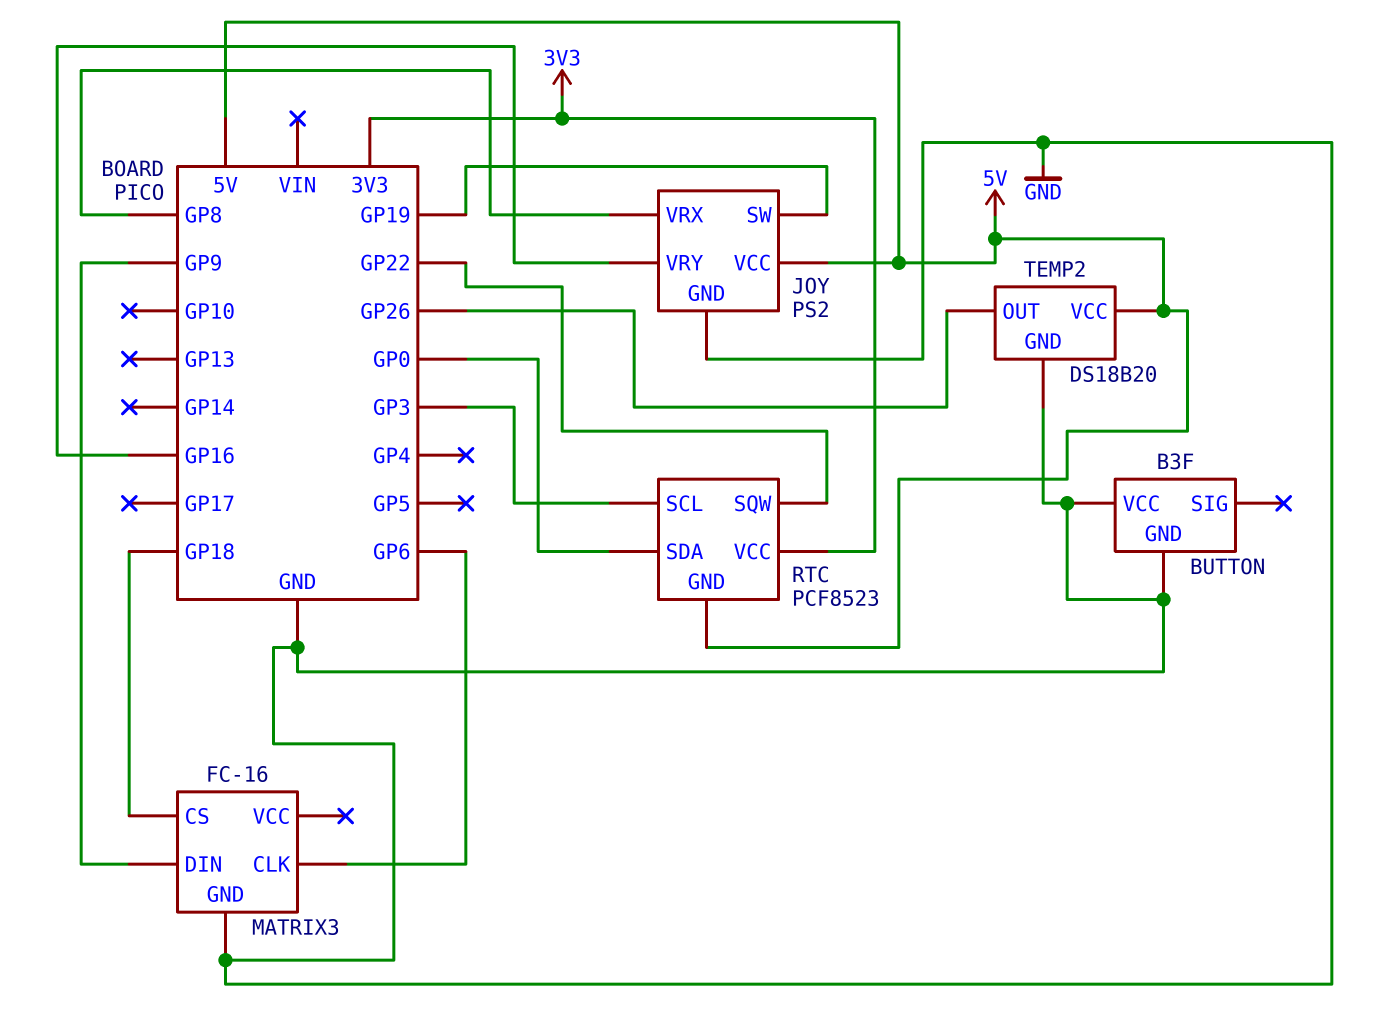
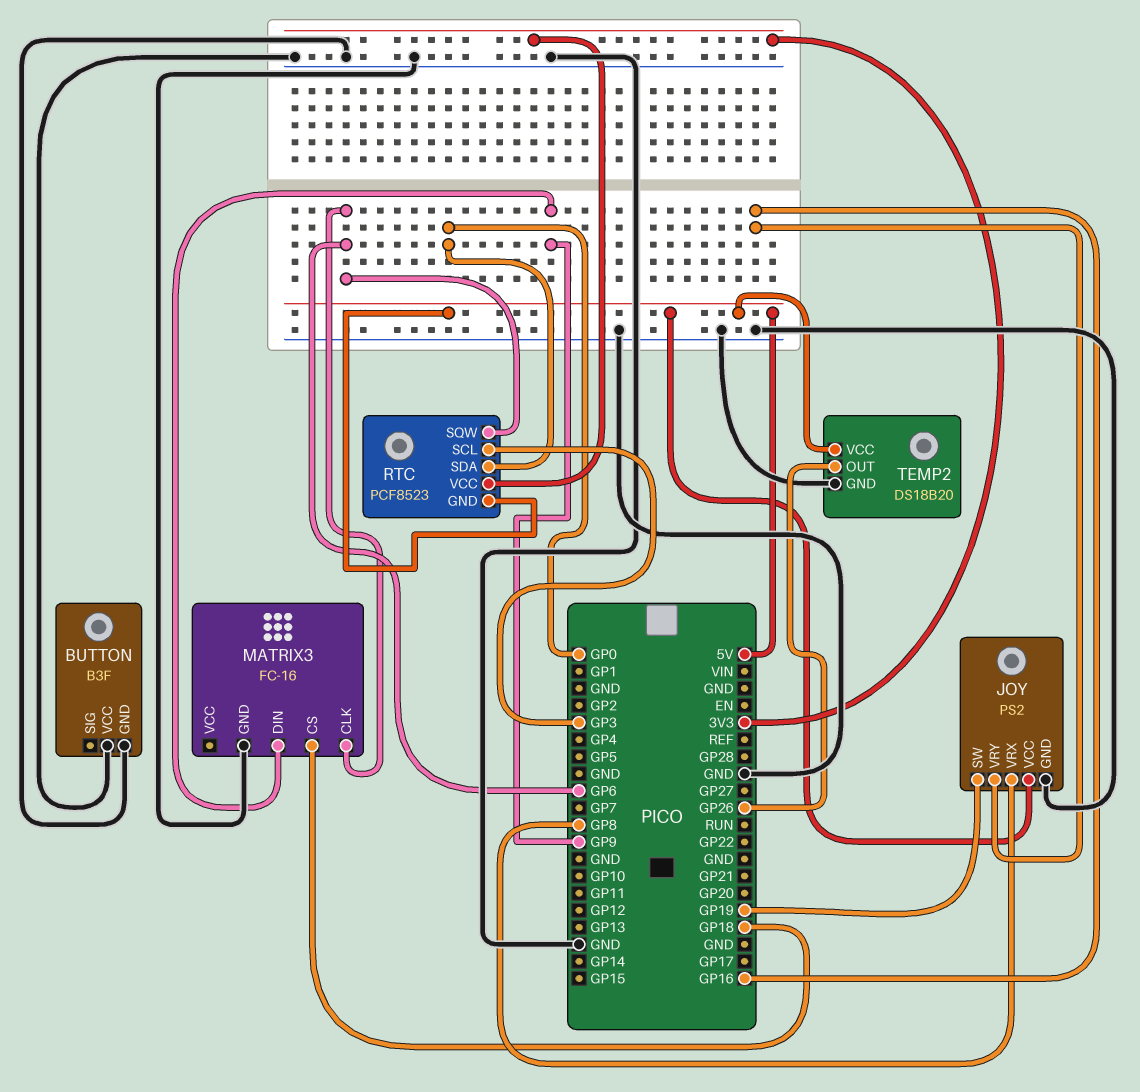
RTC pin SQW: GP22 -> GP6

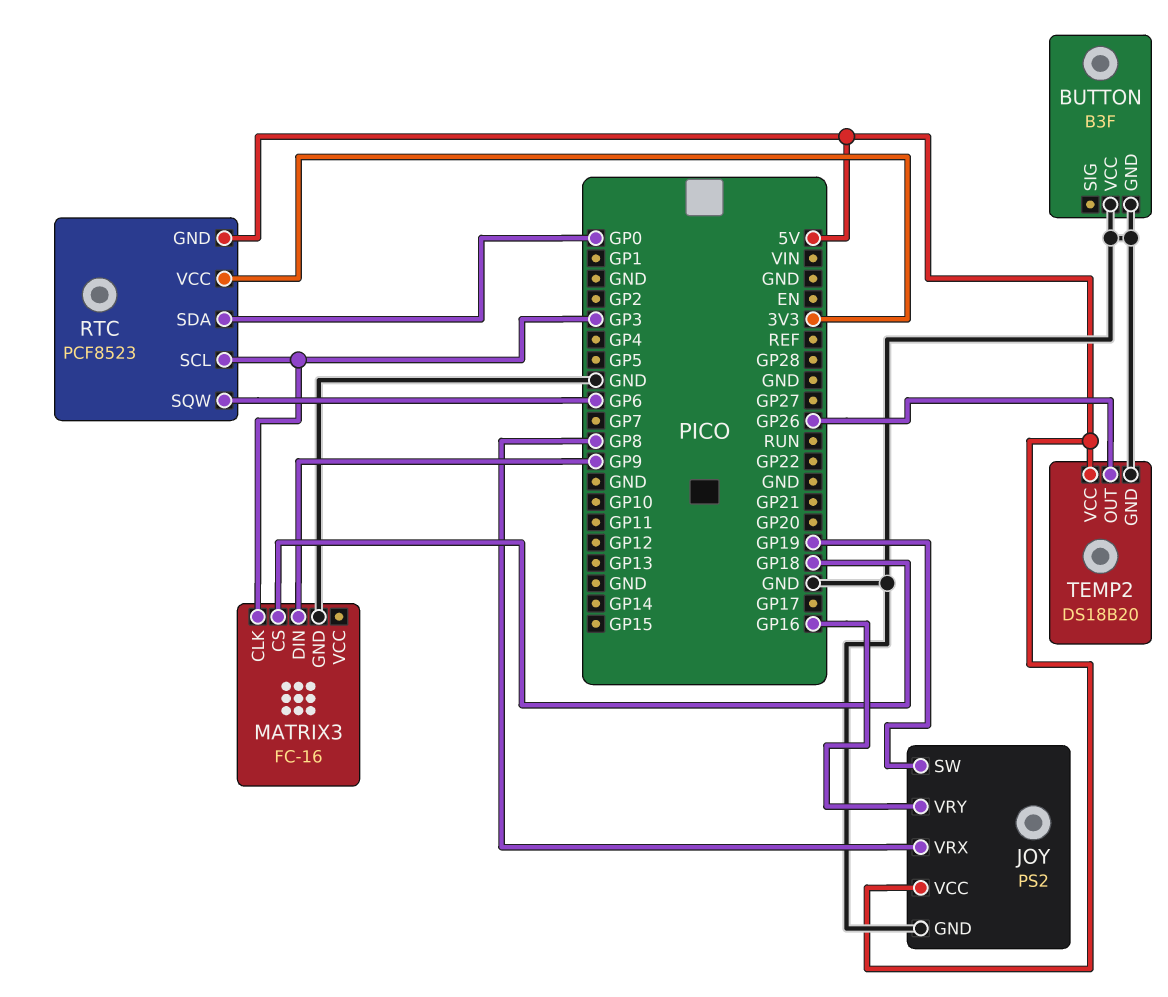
MATRIX3 pin CLK: GP6 -> GP3

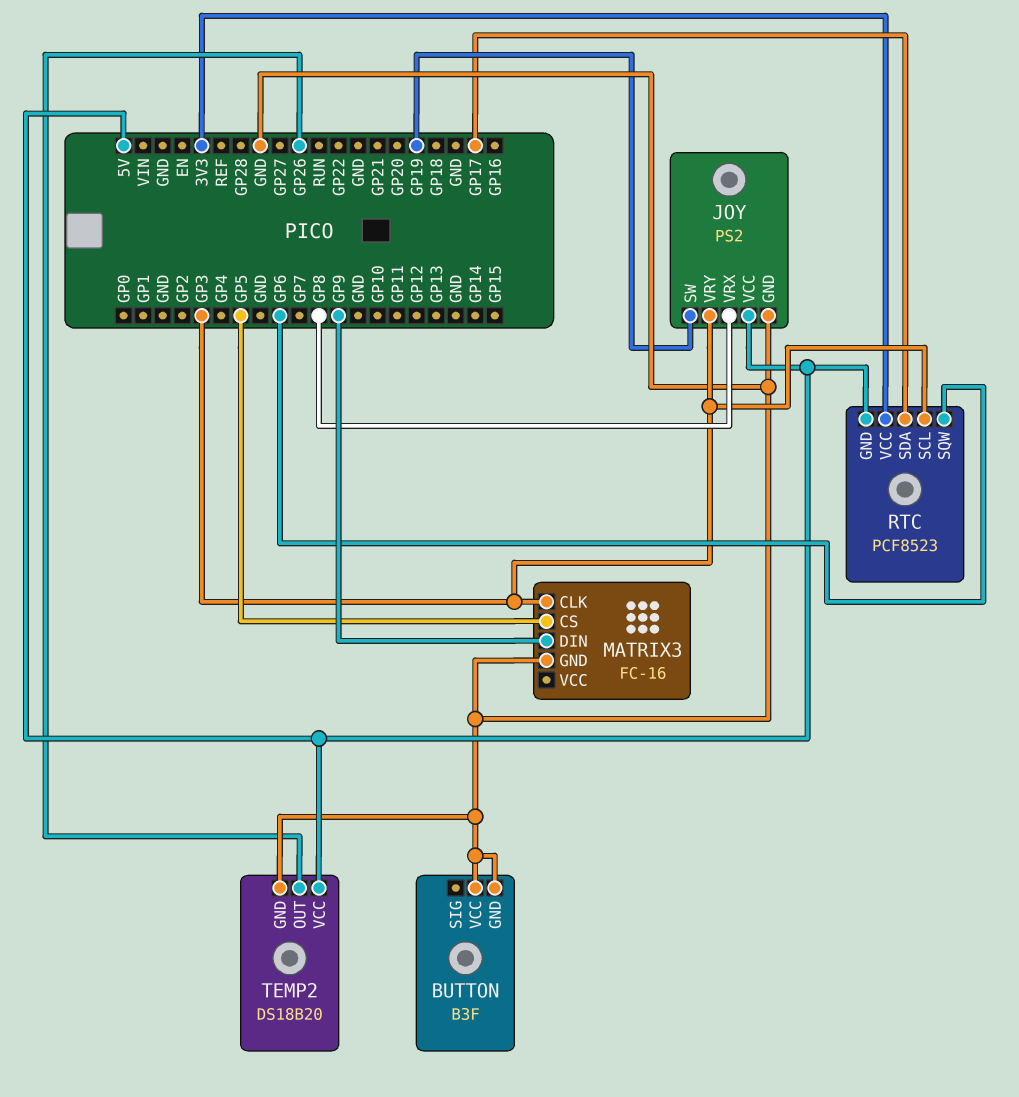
JOY pin VRY: GP16 -> GP3
MATRIX3 pin CS: GP18 -> GP5
RTC pin SDA: GP0 -> GP17

